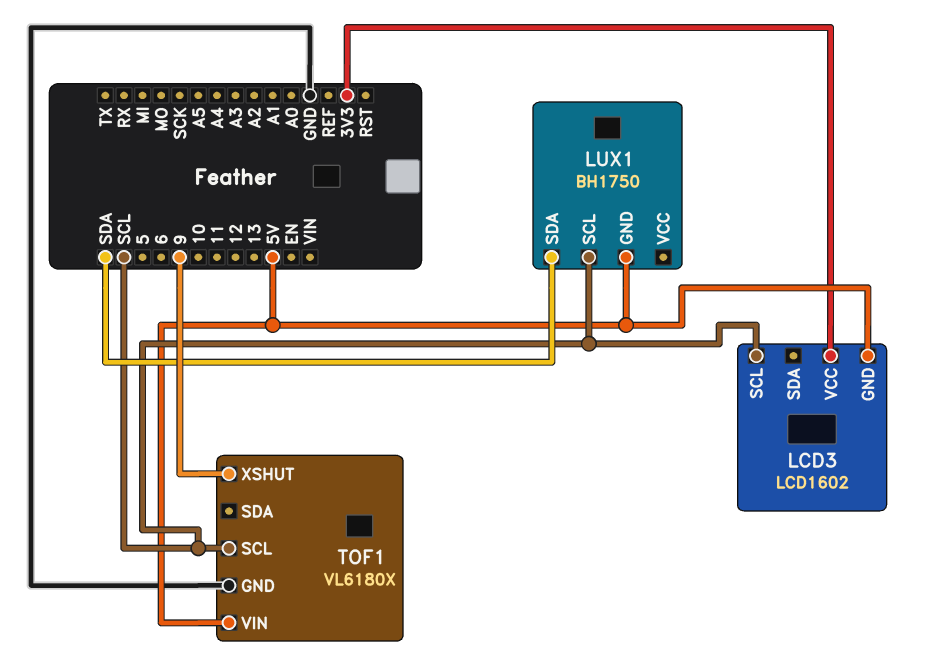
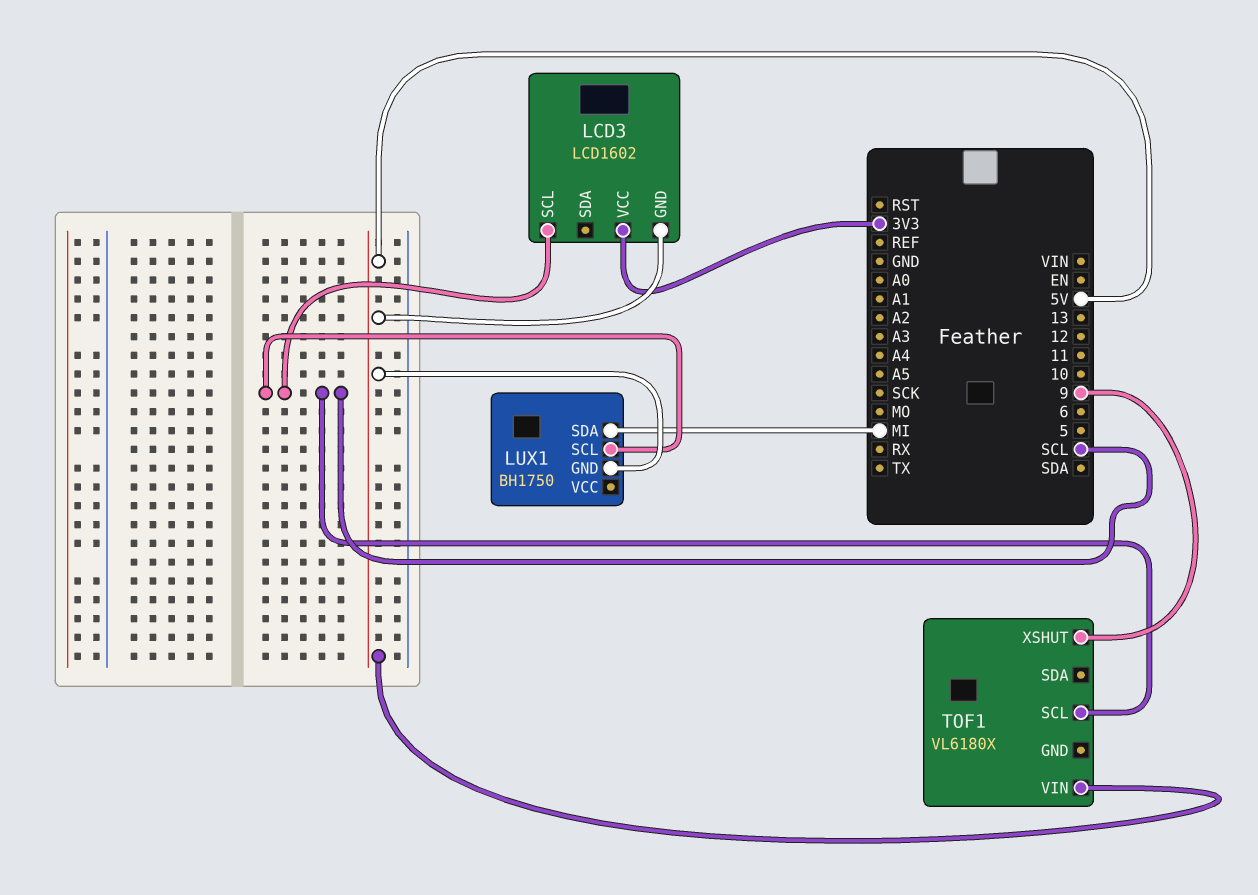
LUX1 pin SDA: SDA -> MI
TOF1 pin GND: GND -> none

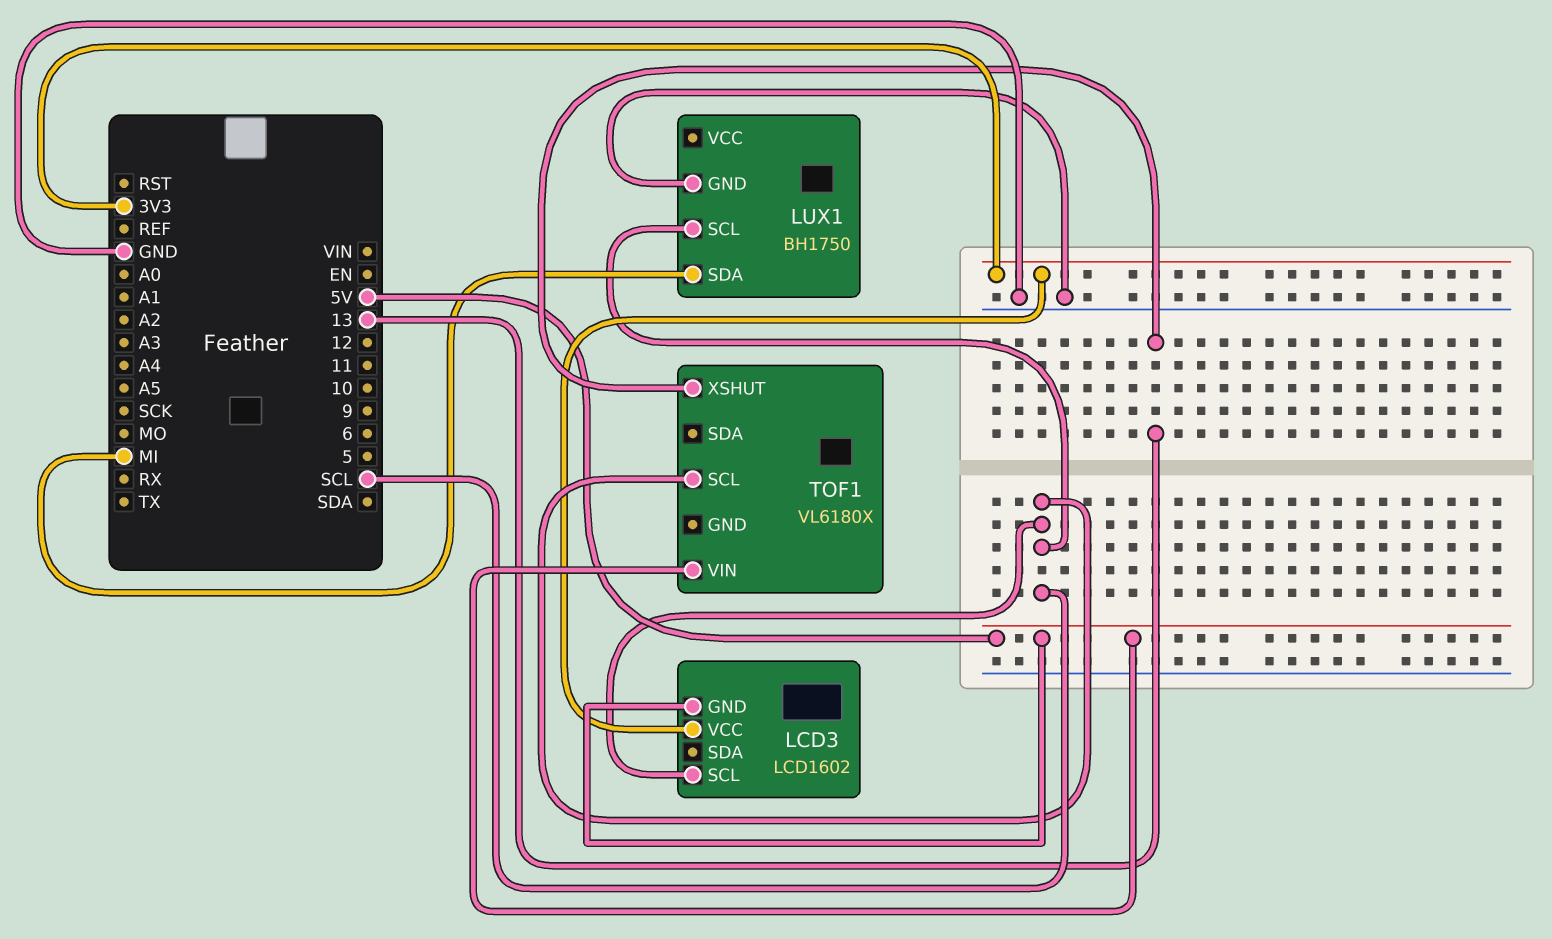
LUX1 pin GND: 5V -> GND
TOF1 pin XSHUT: 9 -> 13

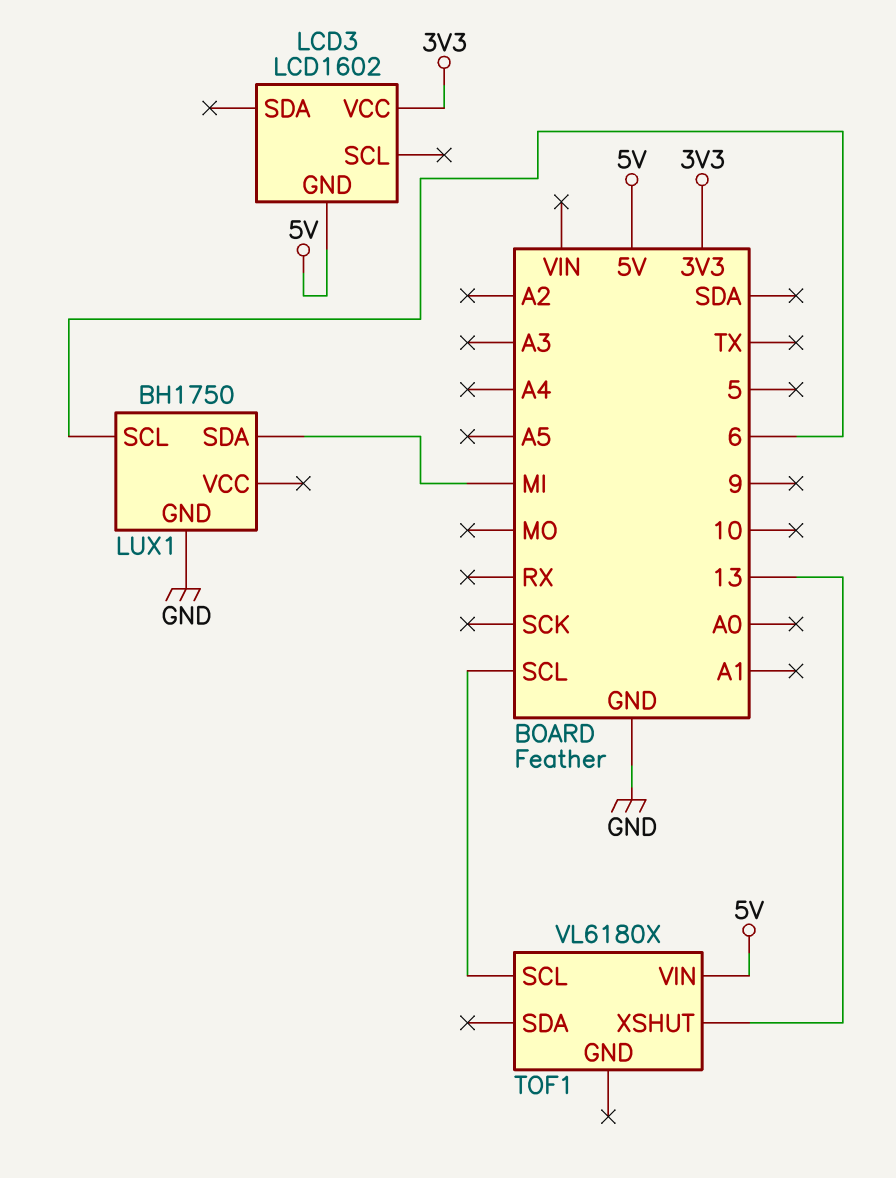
LCD3 pin SCL: SCL -> none
LUX1 pin SCL: SCL -> 6

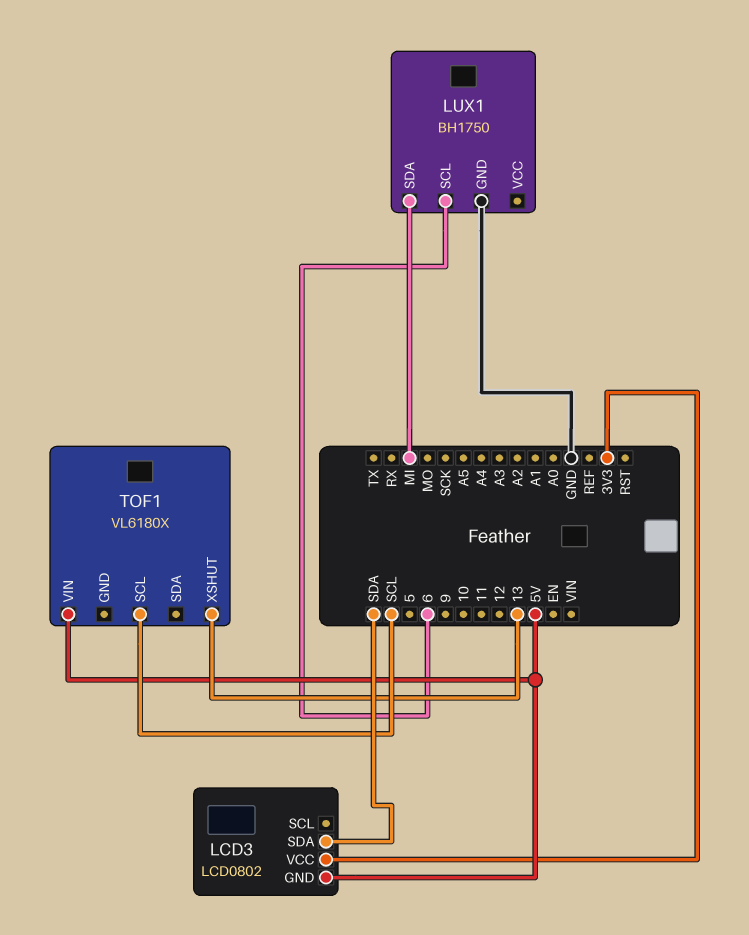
LCD3: LCD1602 -> LCD0802
LCD3 pin SDA: none -> SDA

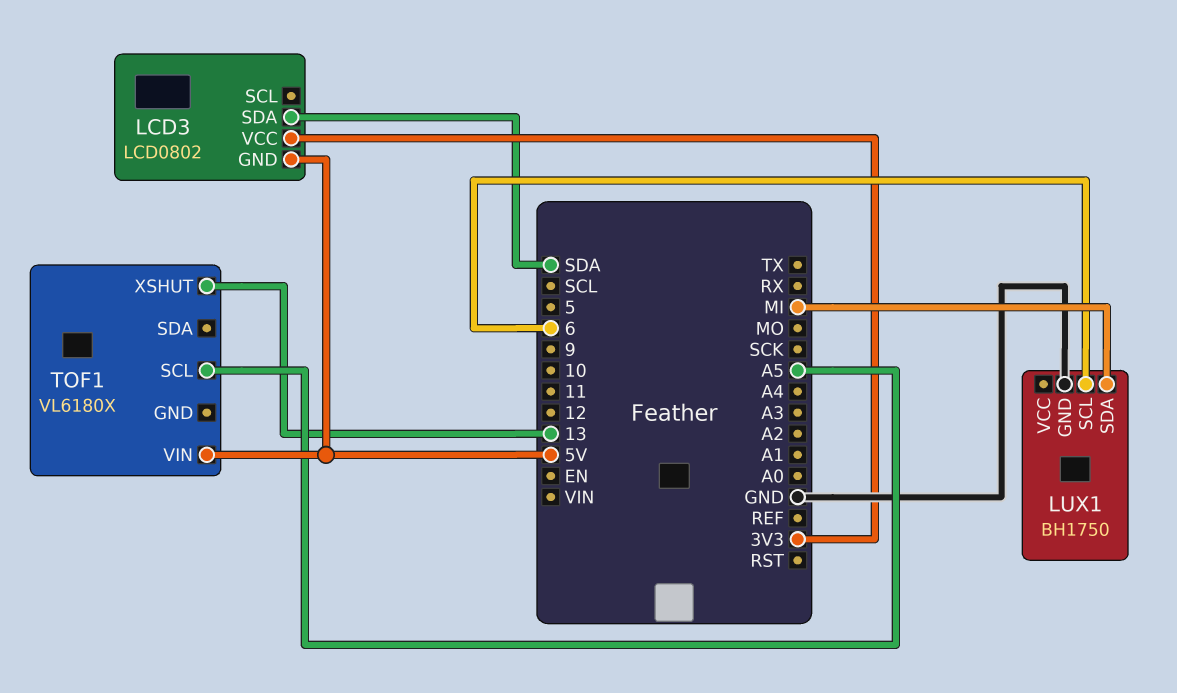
TOF1 pin SCL: SCL -> A5

